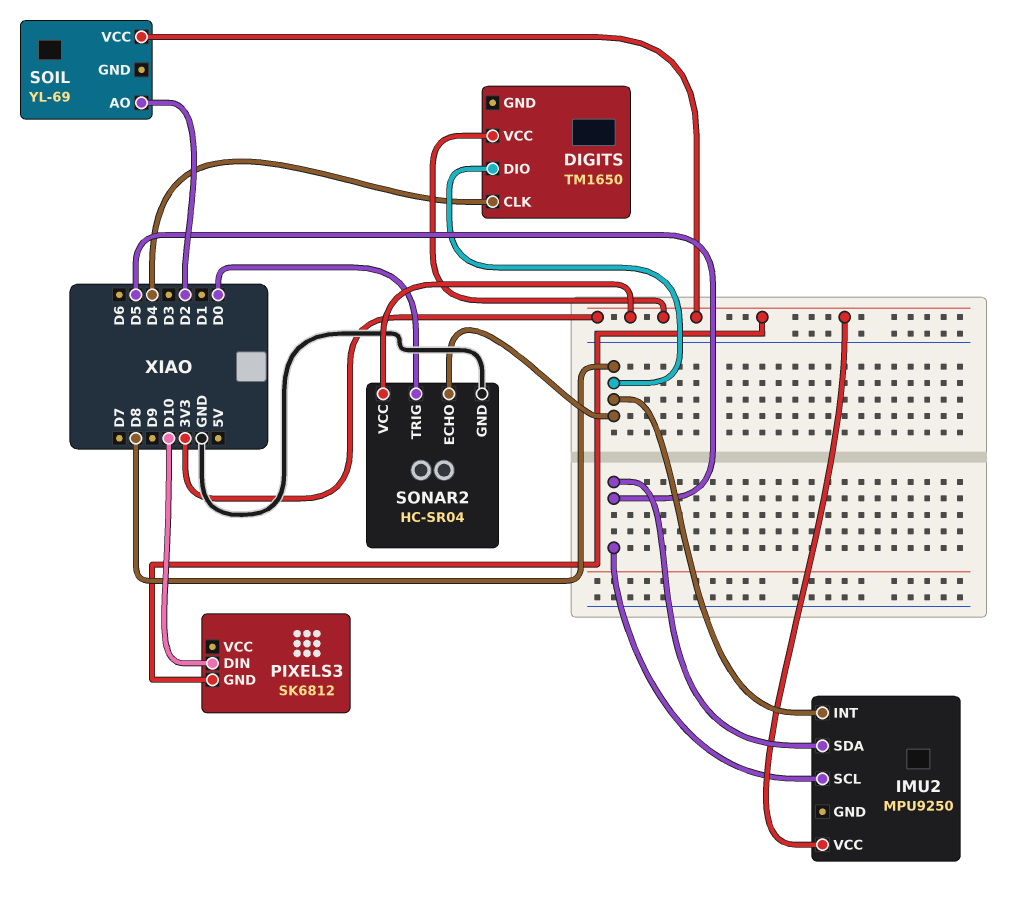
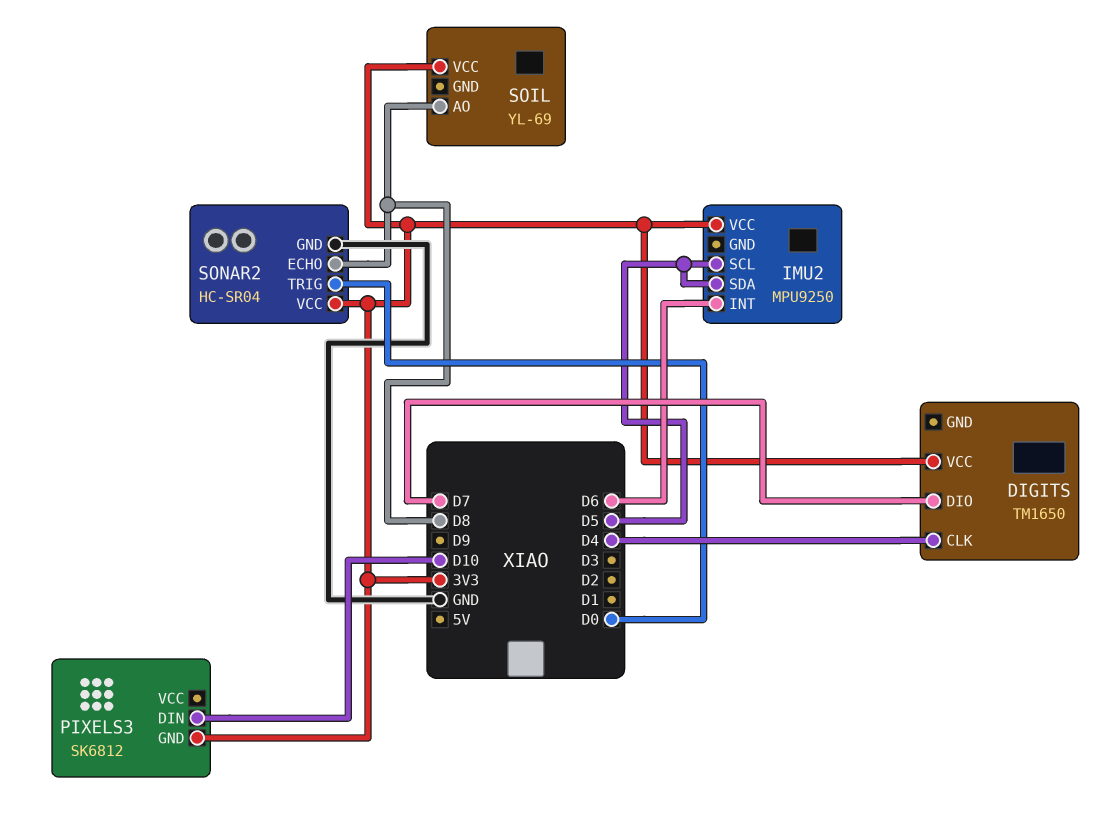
DIGITS pin DIO: D8 -> D7
IMU2 pin INT: D8 -> D6
SOIL pin AO: D2 -> D8

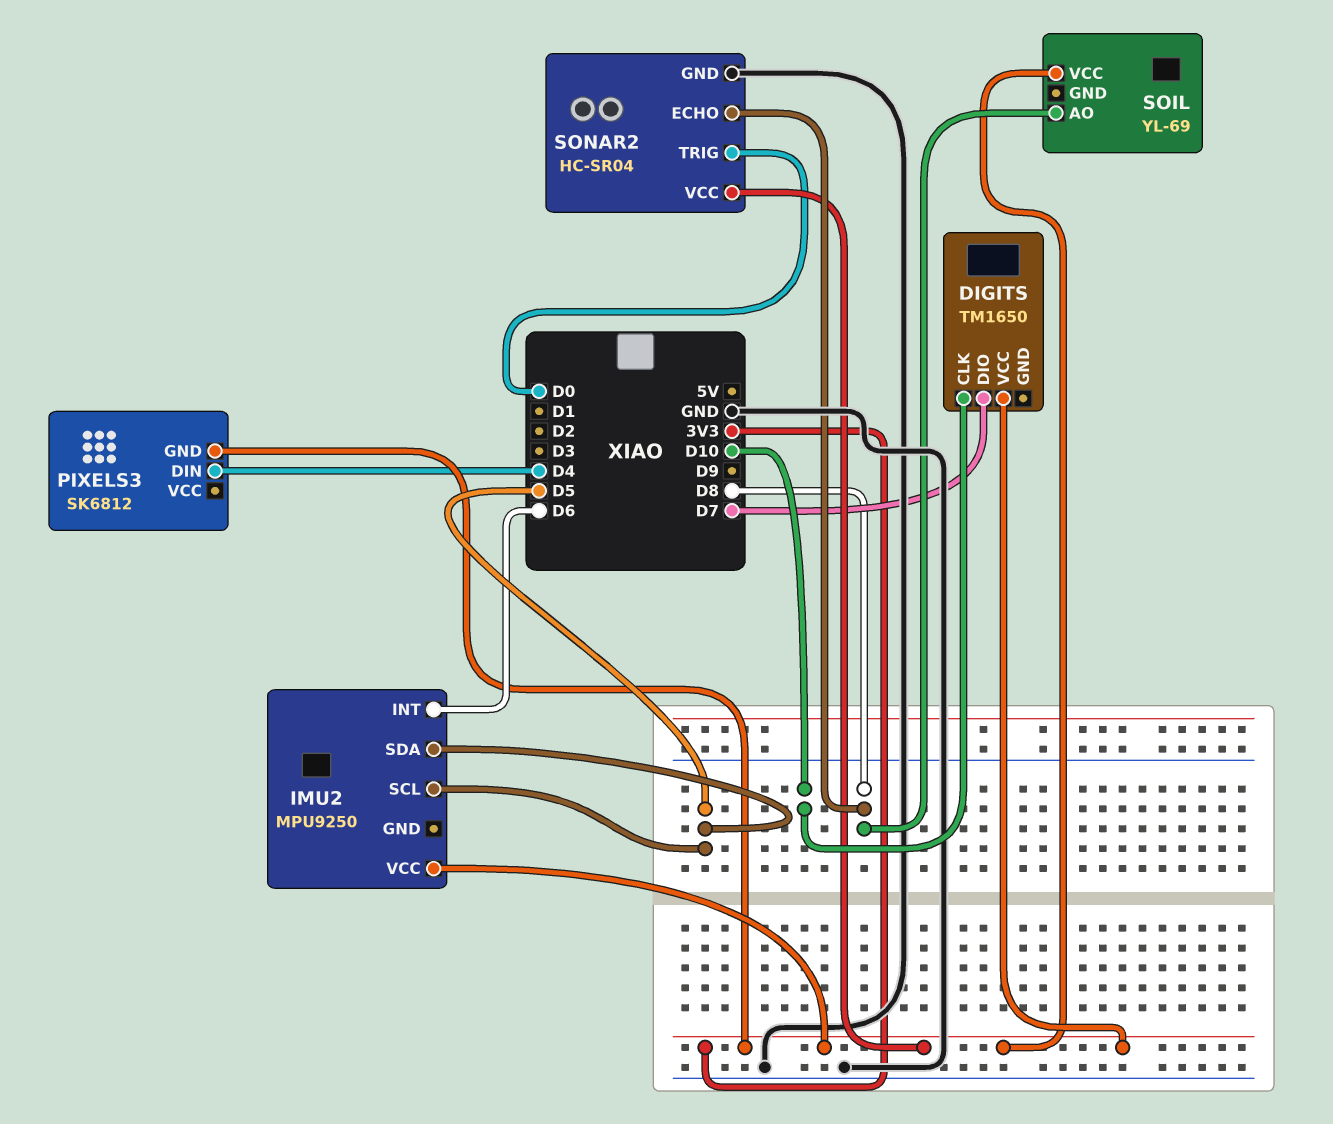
DIGITS pin CLK: D4 -> D10
PIXELS3 pin DIN: D10 -> D4

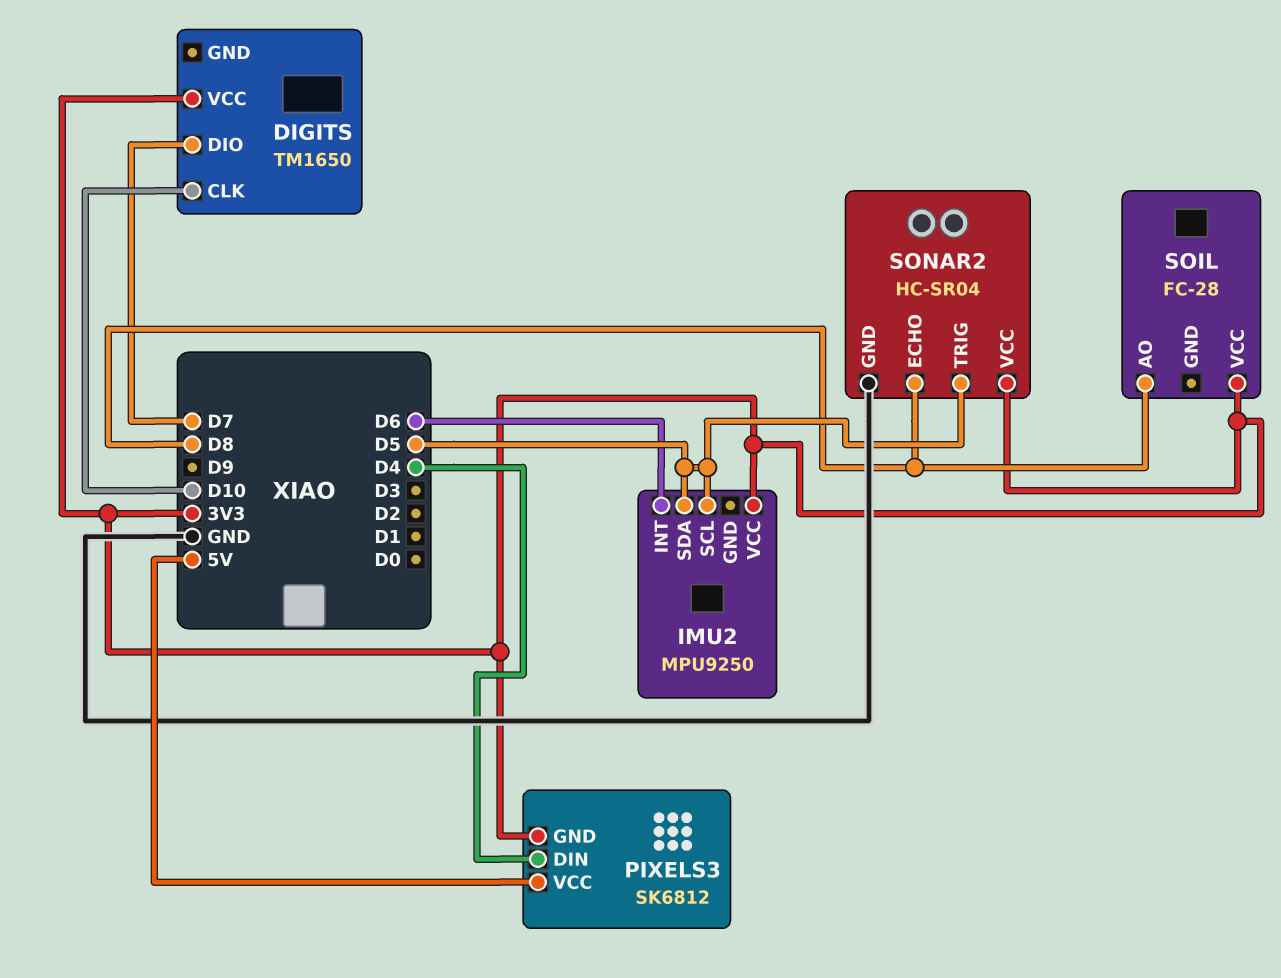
PIXELS3 pin VCC: none -> 5V
SOIL: YL-69 -> FC-28
SONAR2 pin TRIG: D0 -> D5

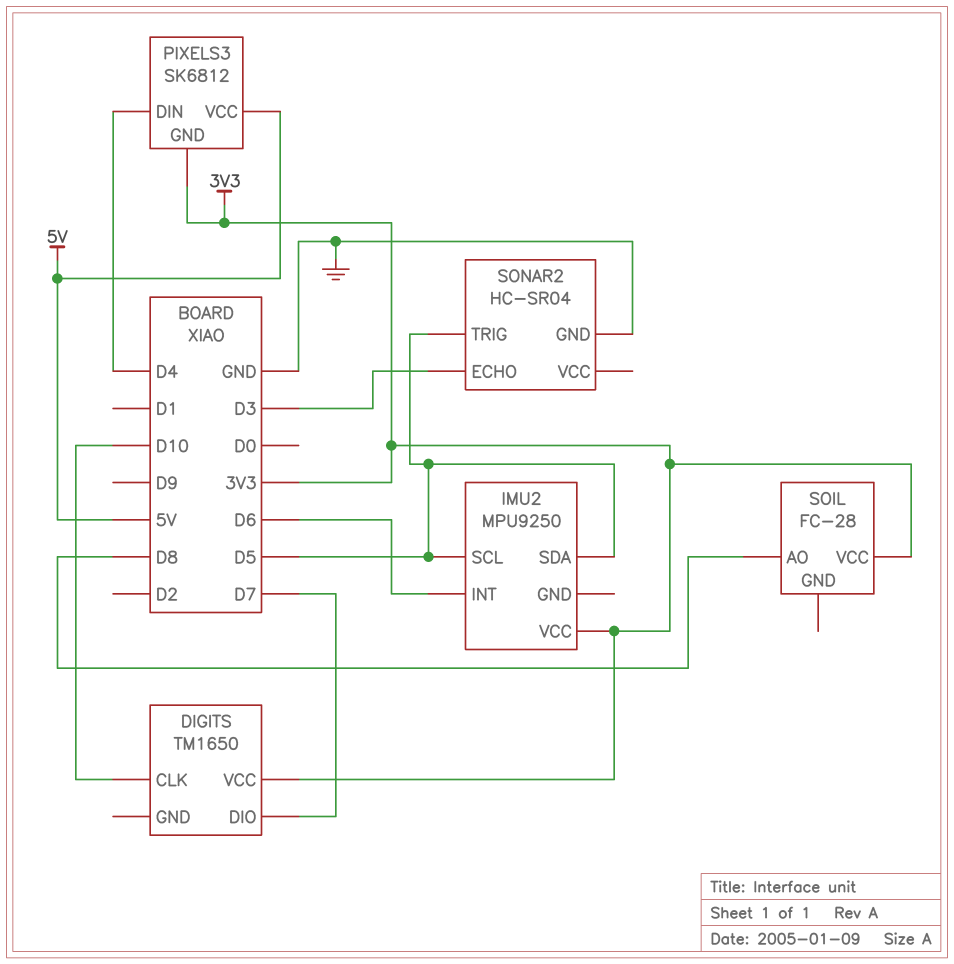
SONAR2 pin ECHO: D8 -> D3
SONAR2 pin VCC: 3V3 -> none

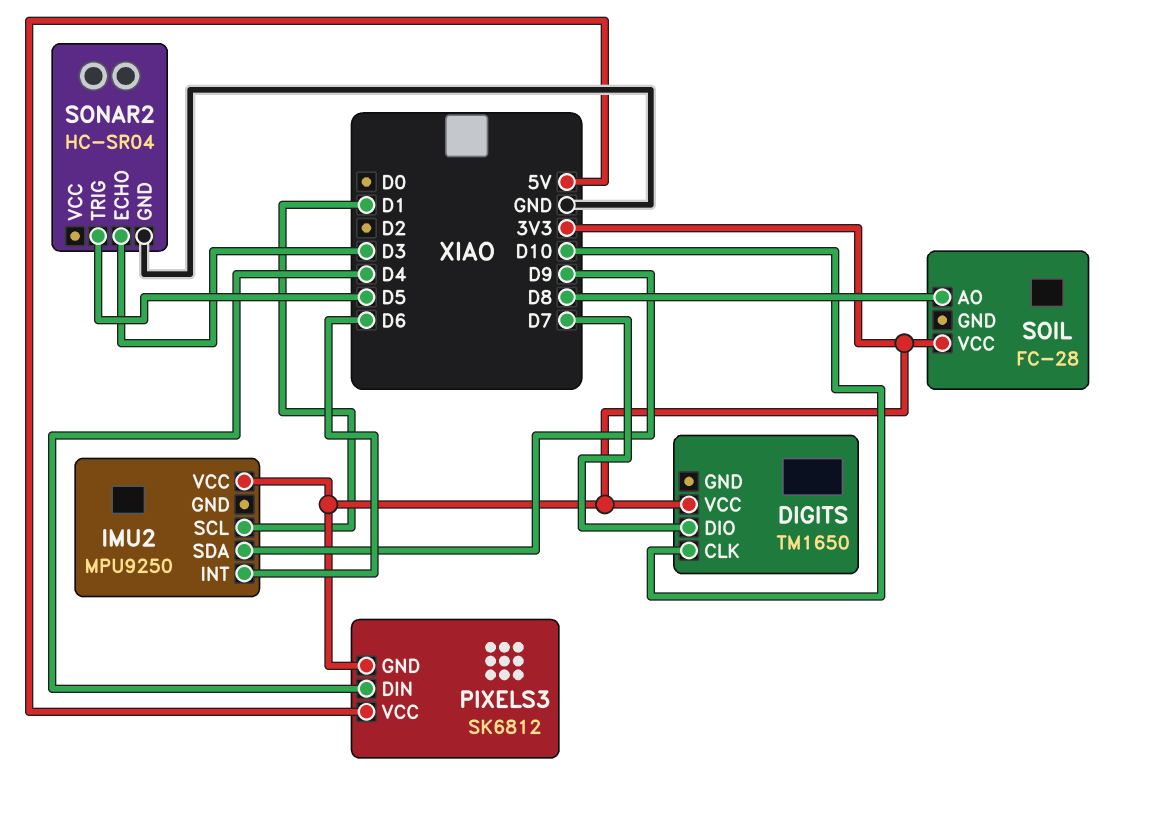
IMU2 pin SCL: D5 -> D1
IMU2 pin SDA: D5 -> D9

